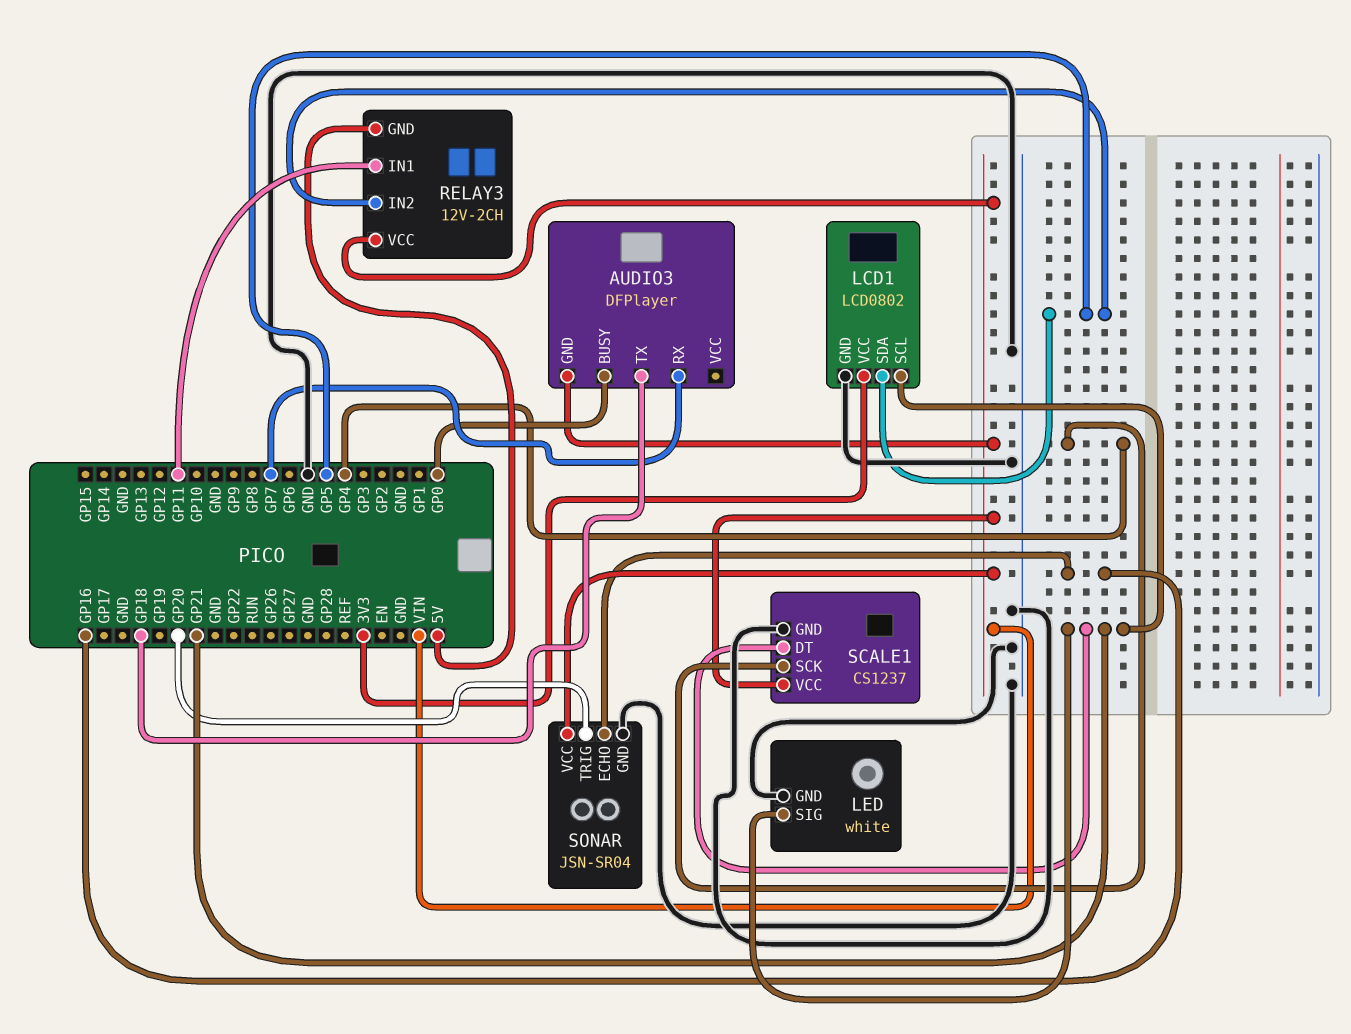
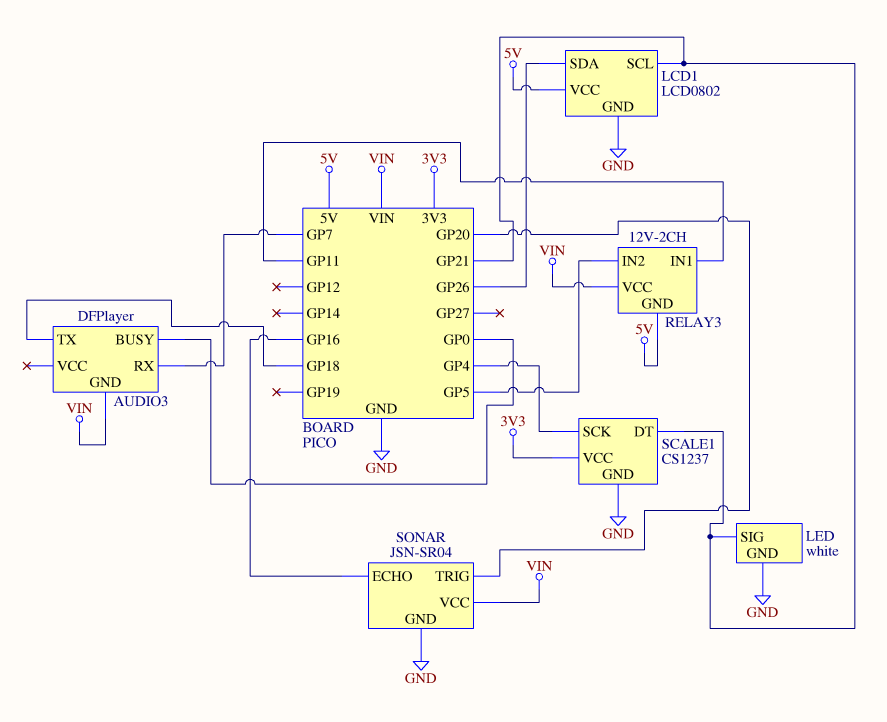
LCD1 pin SDA: GP5 -> GP26
LCD1 pin VCC: 3V3 -> 5V
SCALE1 pin VCC: VIN -> 3V3

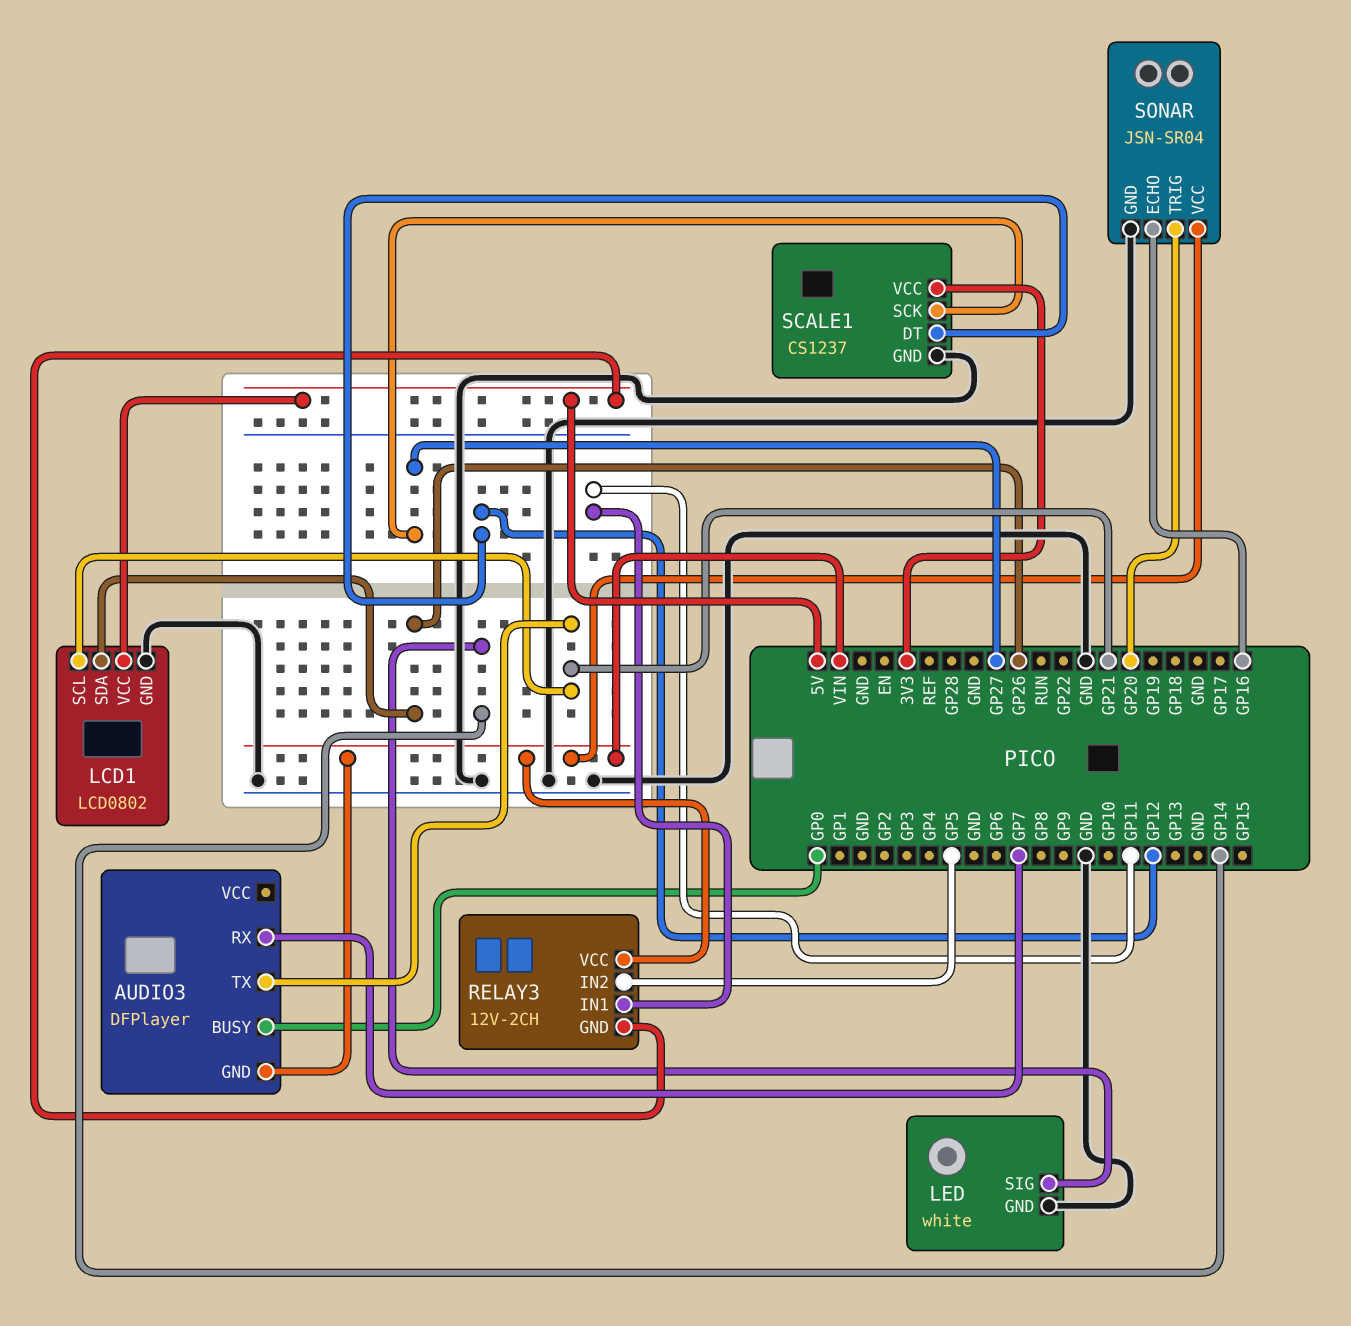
AUDIO3 pin TX: GP18 -> GP21
LED pin SIG: GP21 -> GP14
SCALE1 pin DT: GP21 -> GP12
SCALE1 pin SCK: GP4 -> GP27

